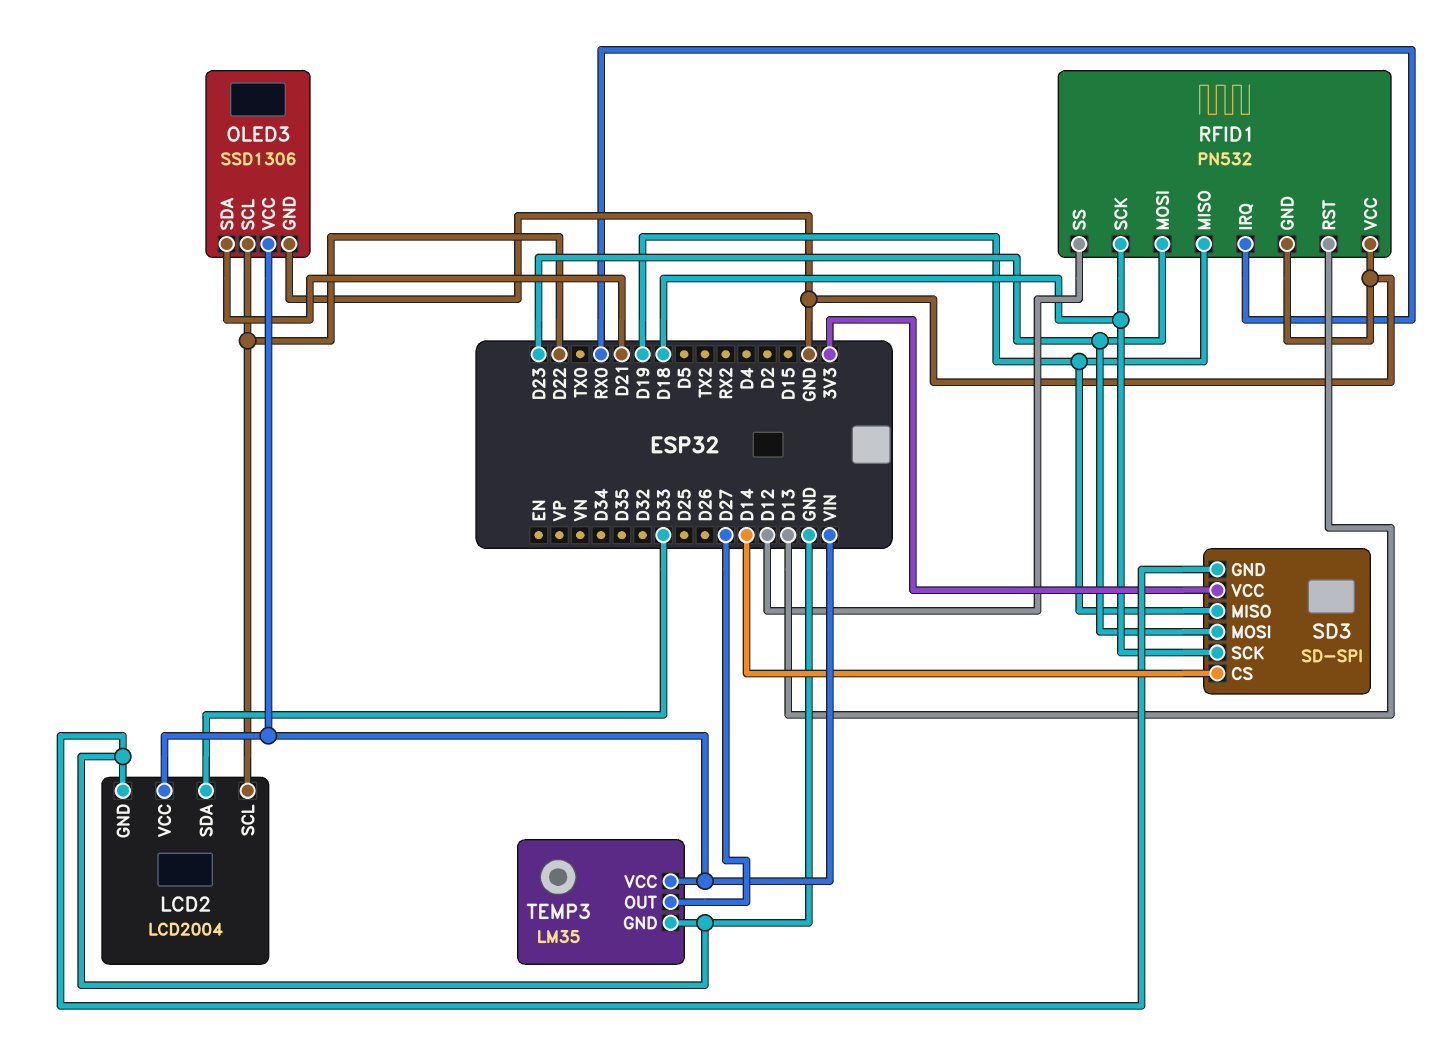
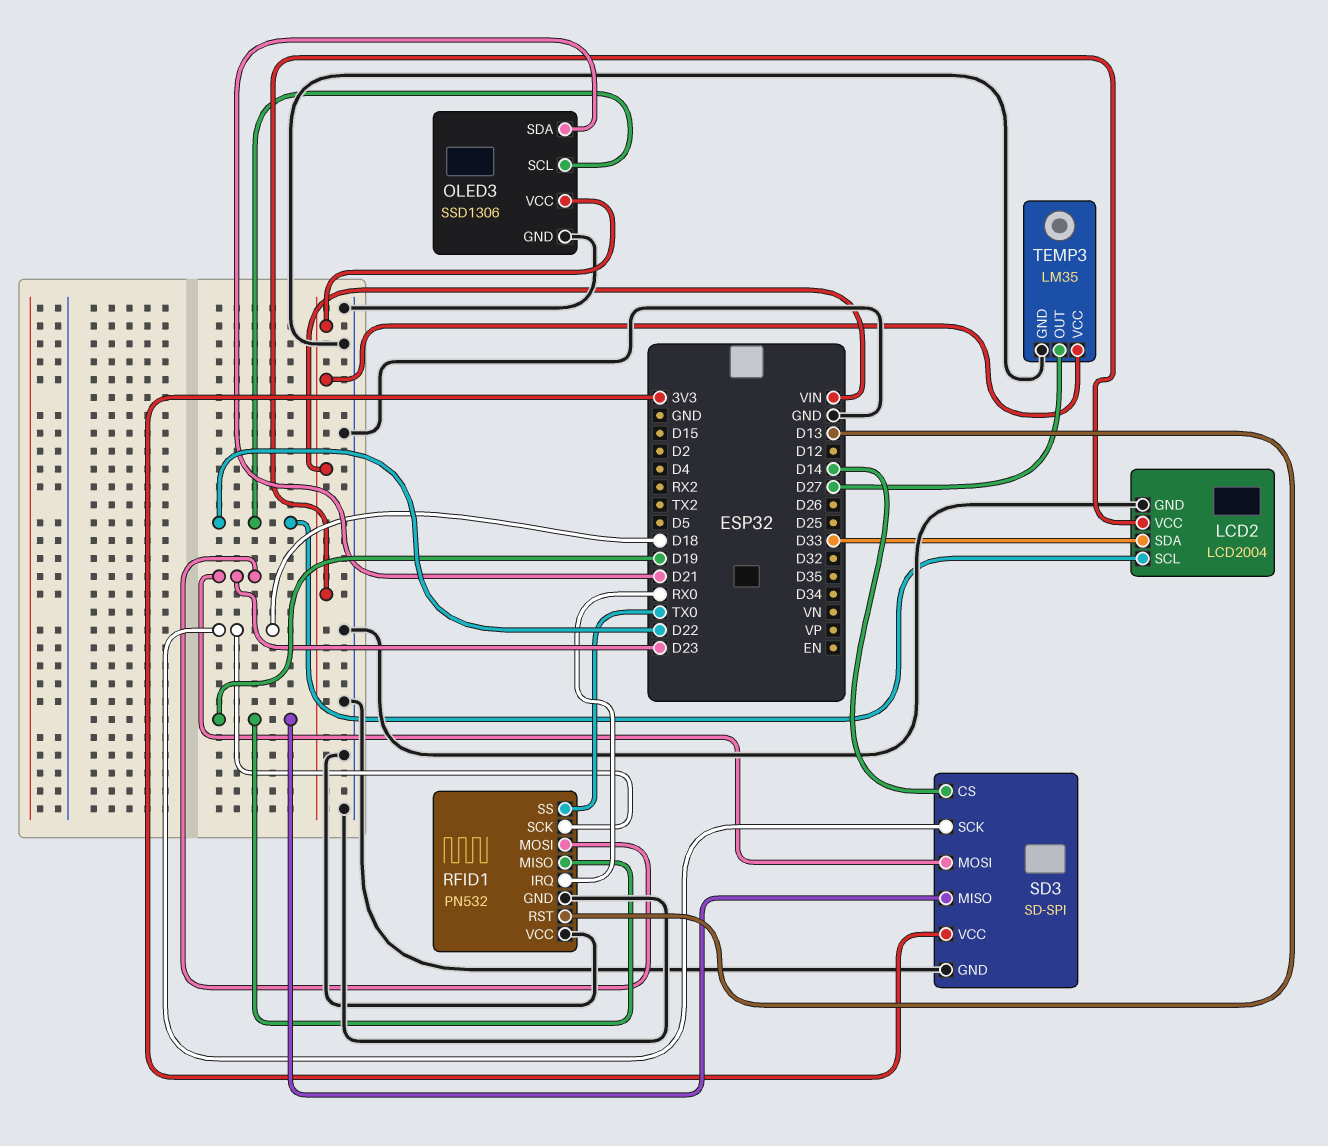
RFID1 pin SS: D12 -> TX0

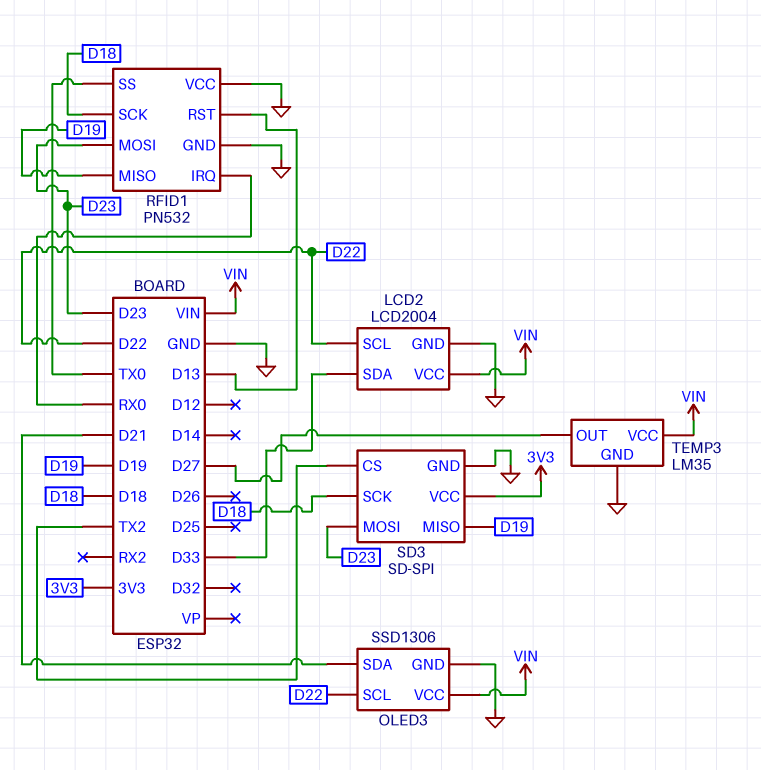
SD3 pin CS: D14 -> TX2

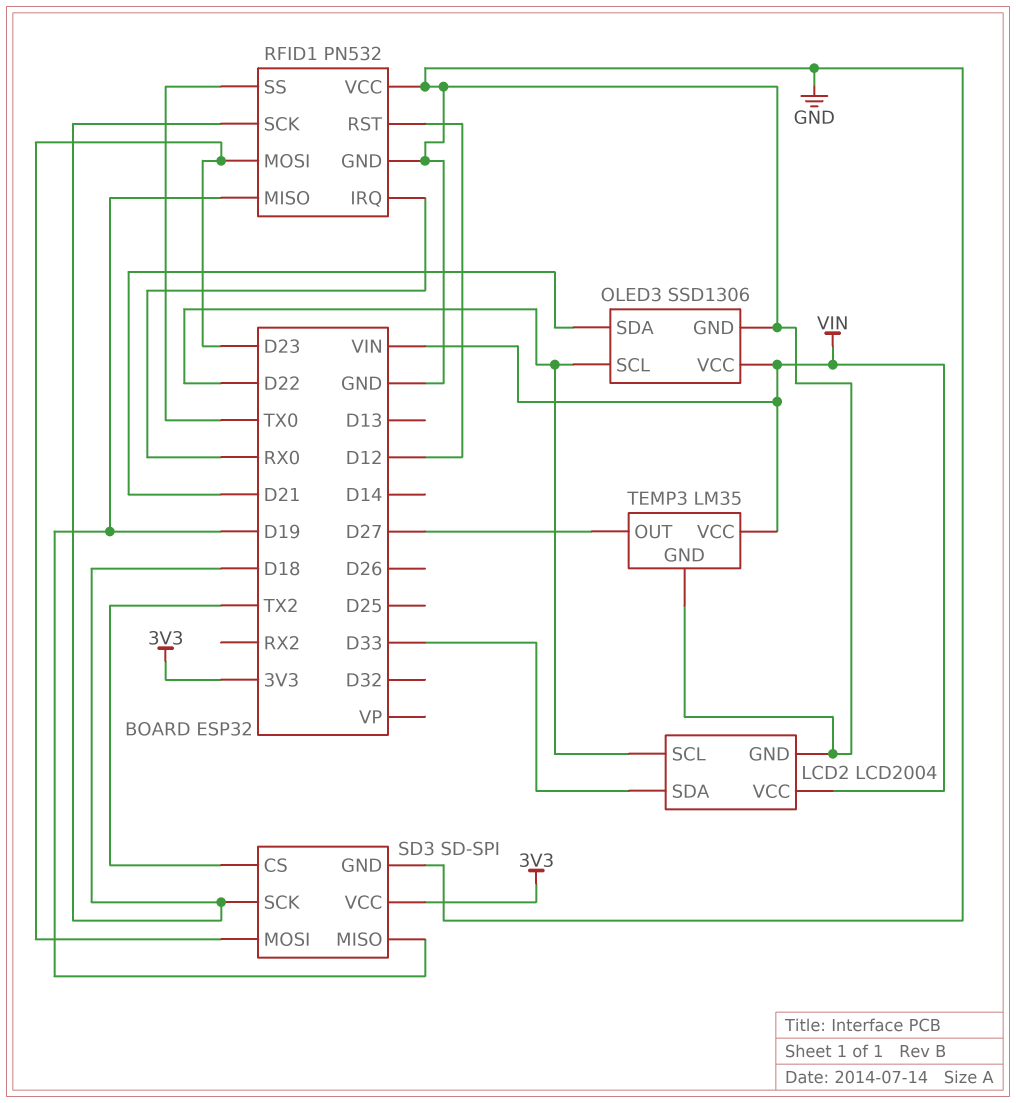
RFID1 pin RST: D13 -> D12

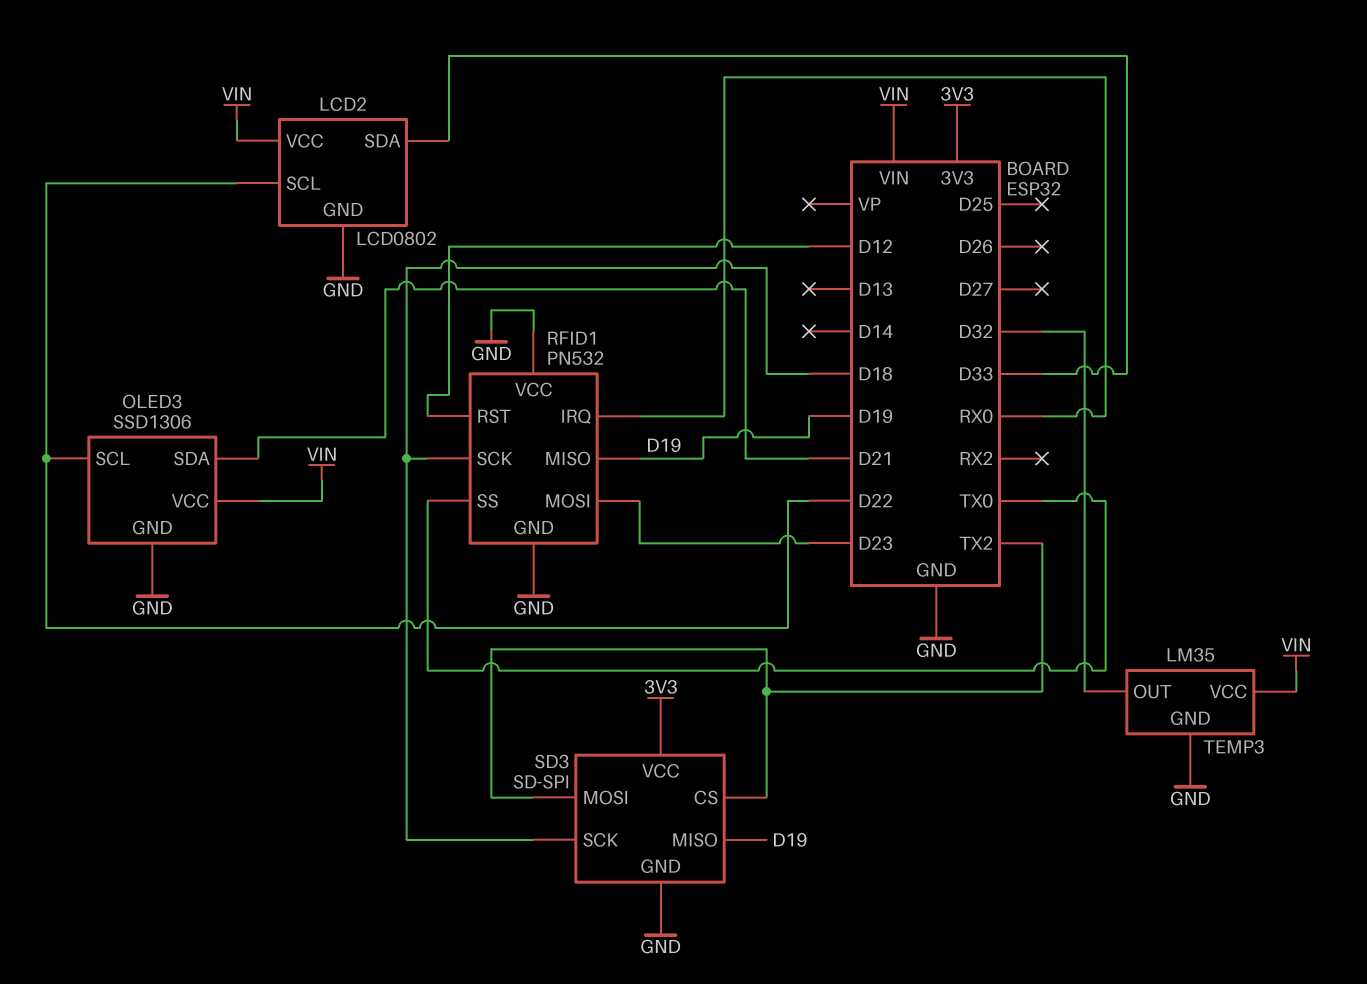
LCD2: LCD2004 -> LCD0802
SD3 pin MOSI: D23 -> TX2
TEMP3 pin OUT: D27 -> D32

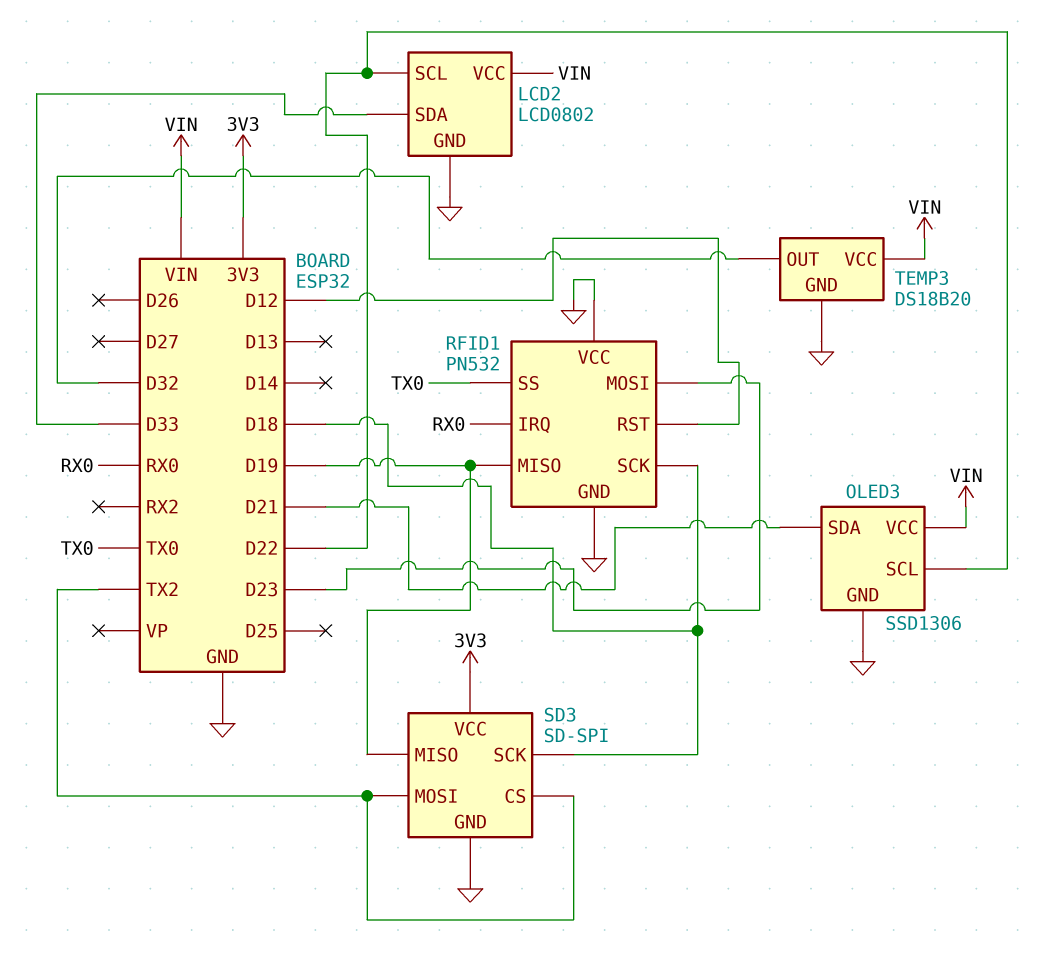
TEMP3: LM35 -> DS18B20

